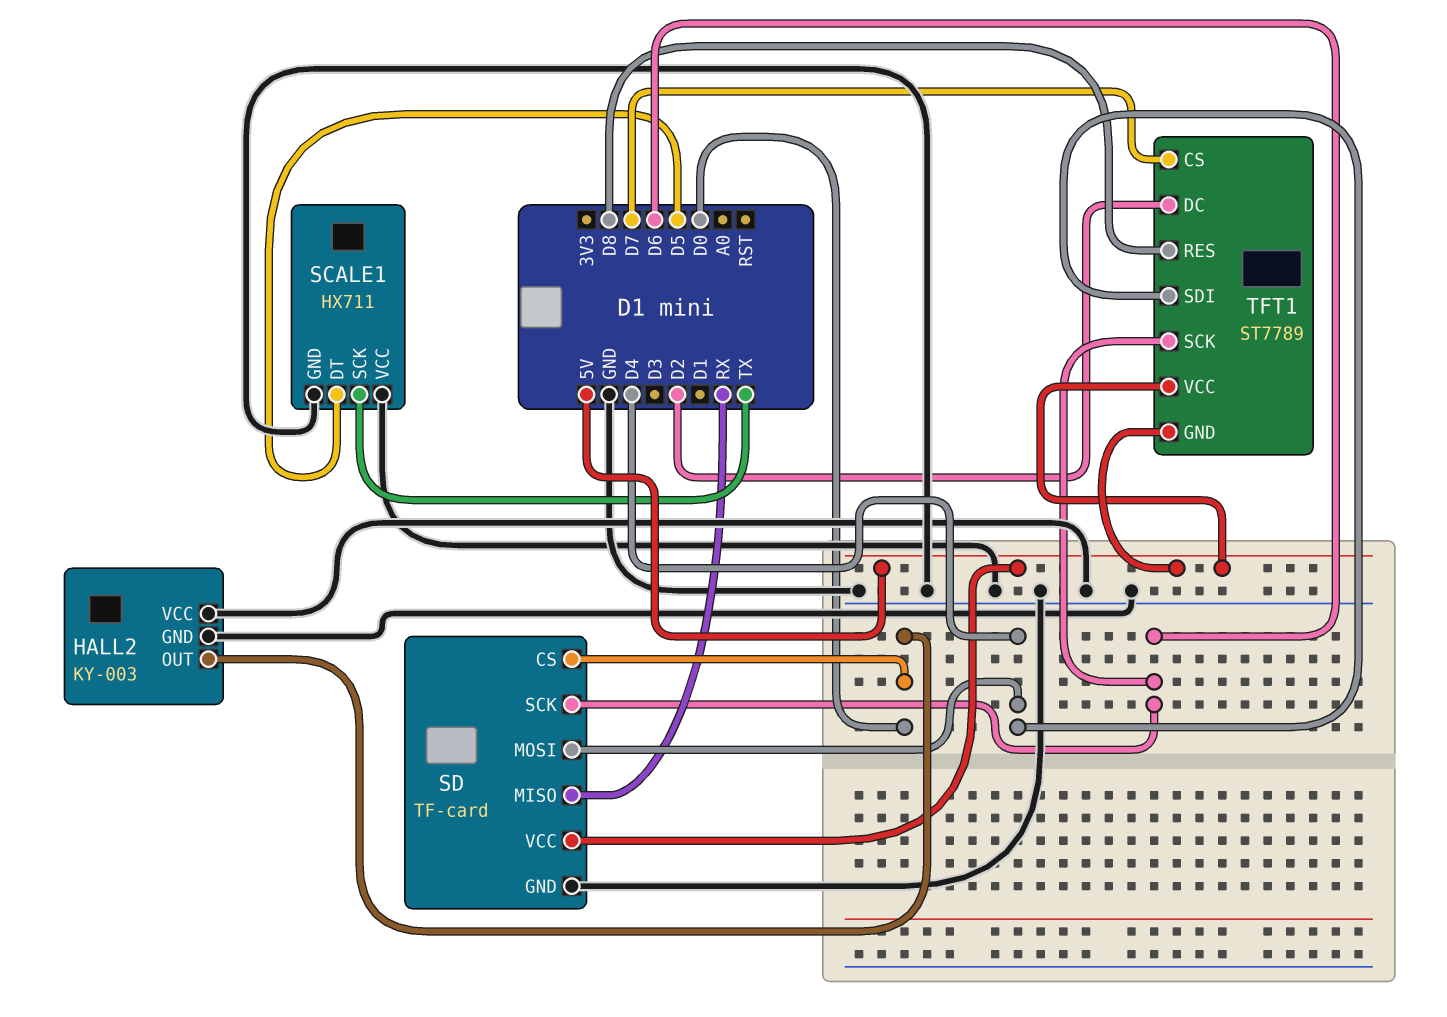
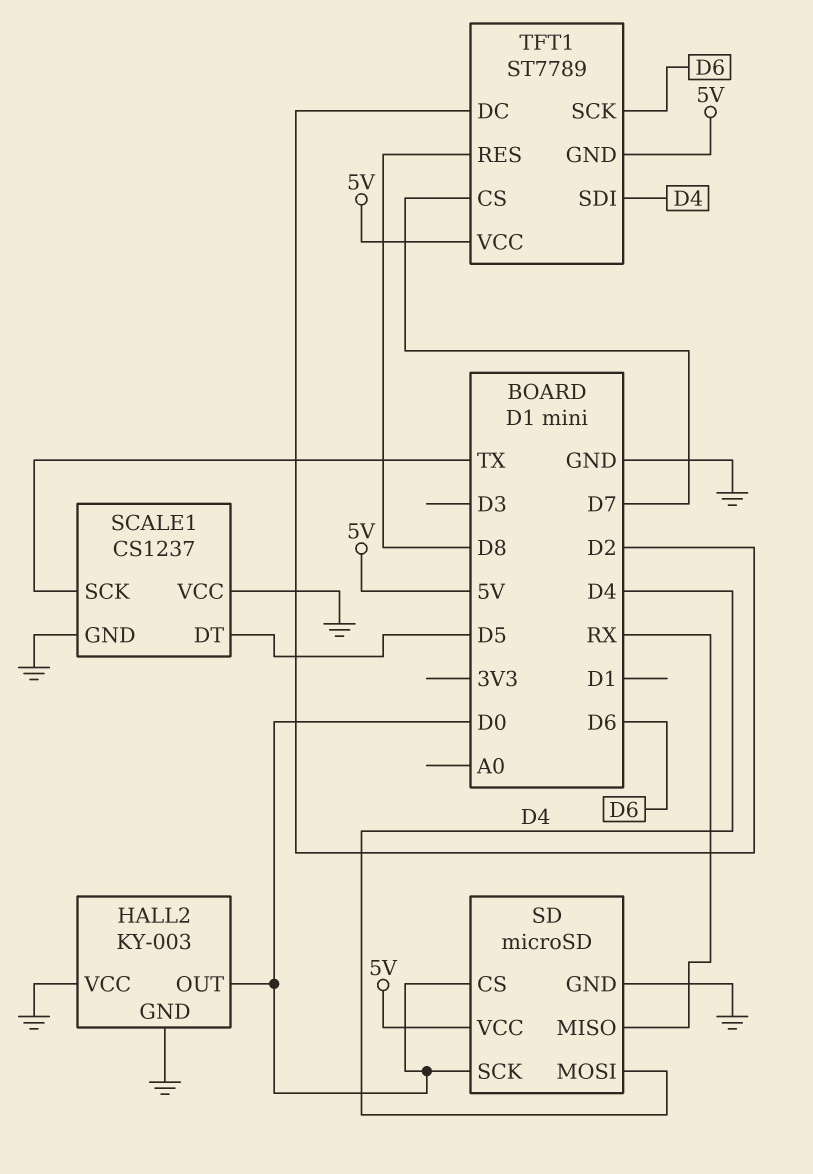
SCALE1: HX711 -> CS1237
SD: TF-card -> microSD
SD pin SCK: D6 -> D0

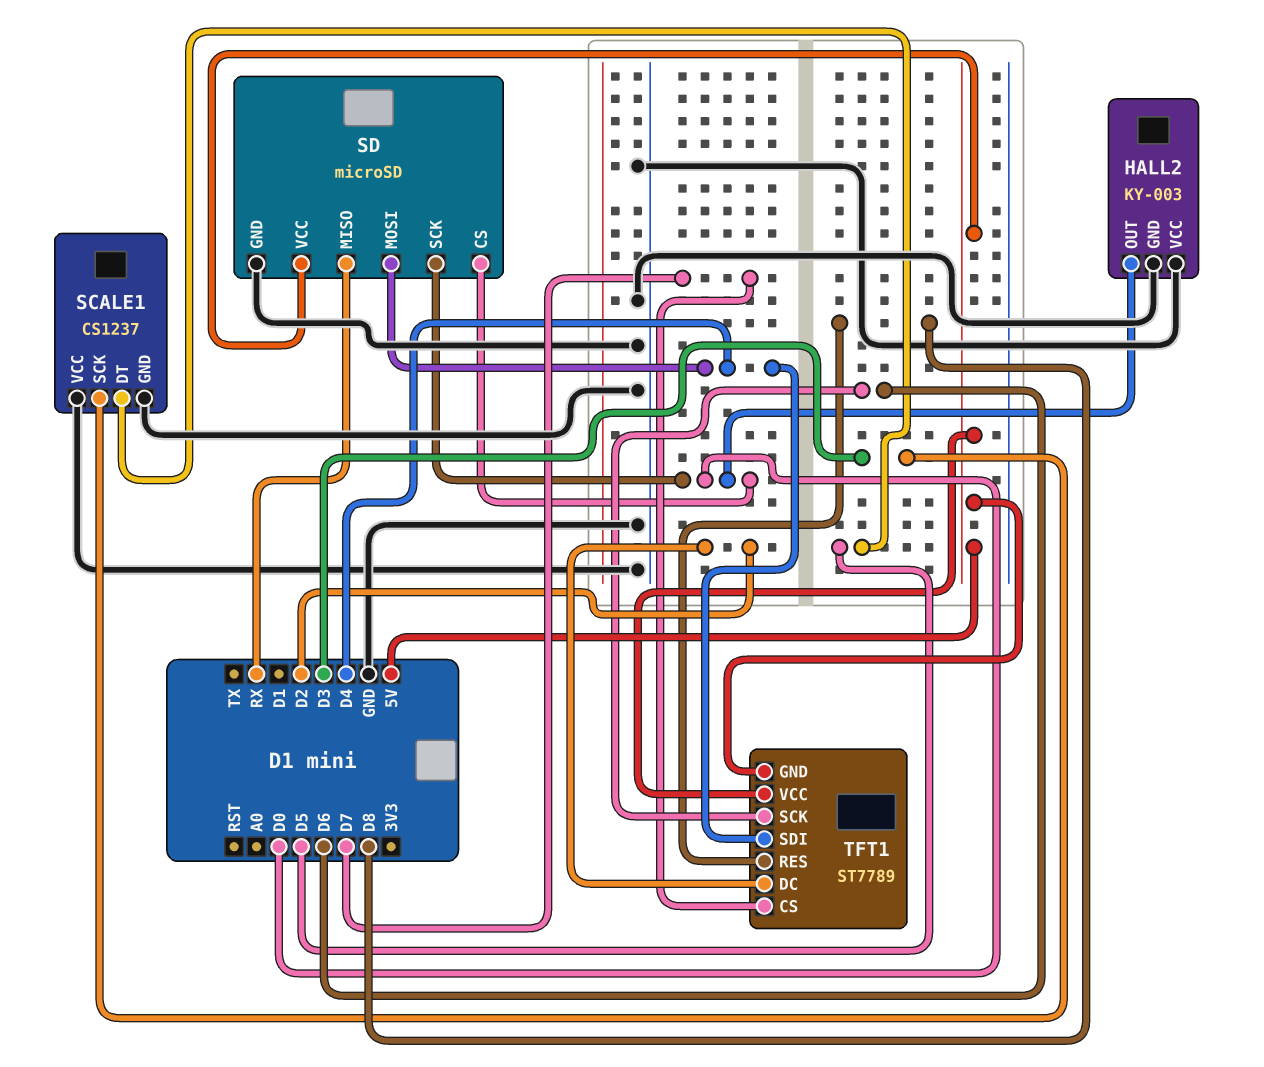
SCALE1 pin SCK: TX -> D3

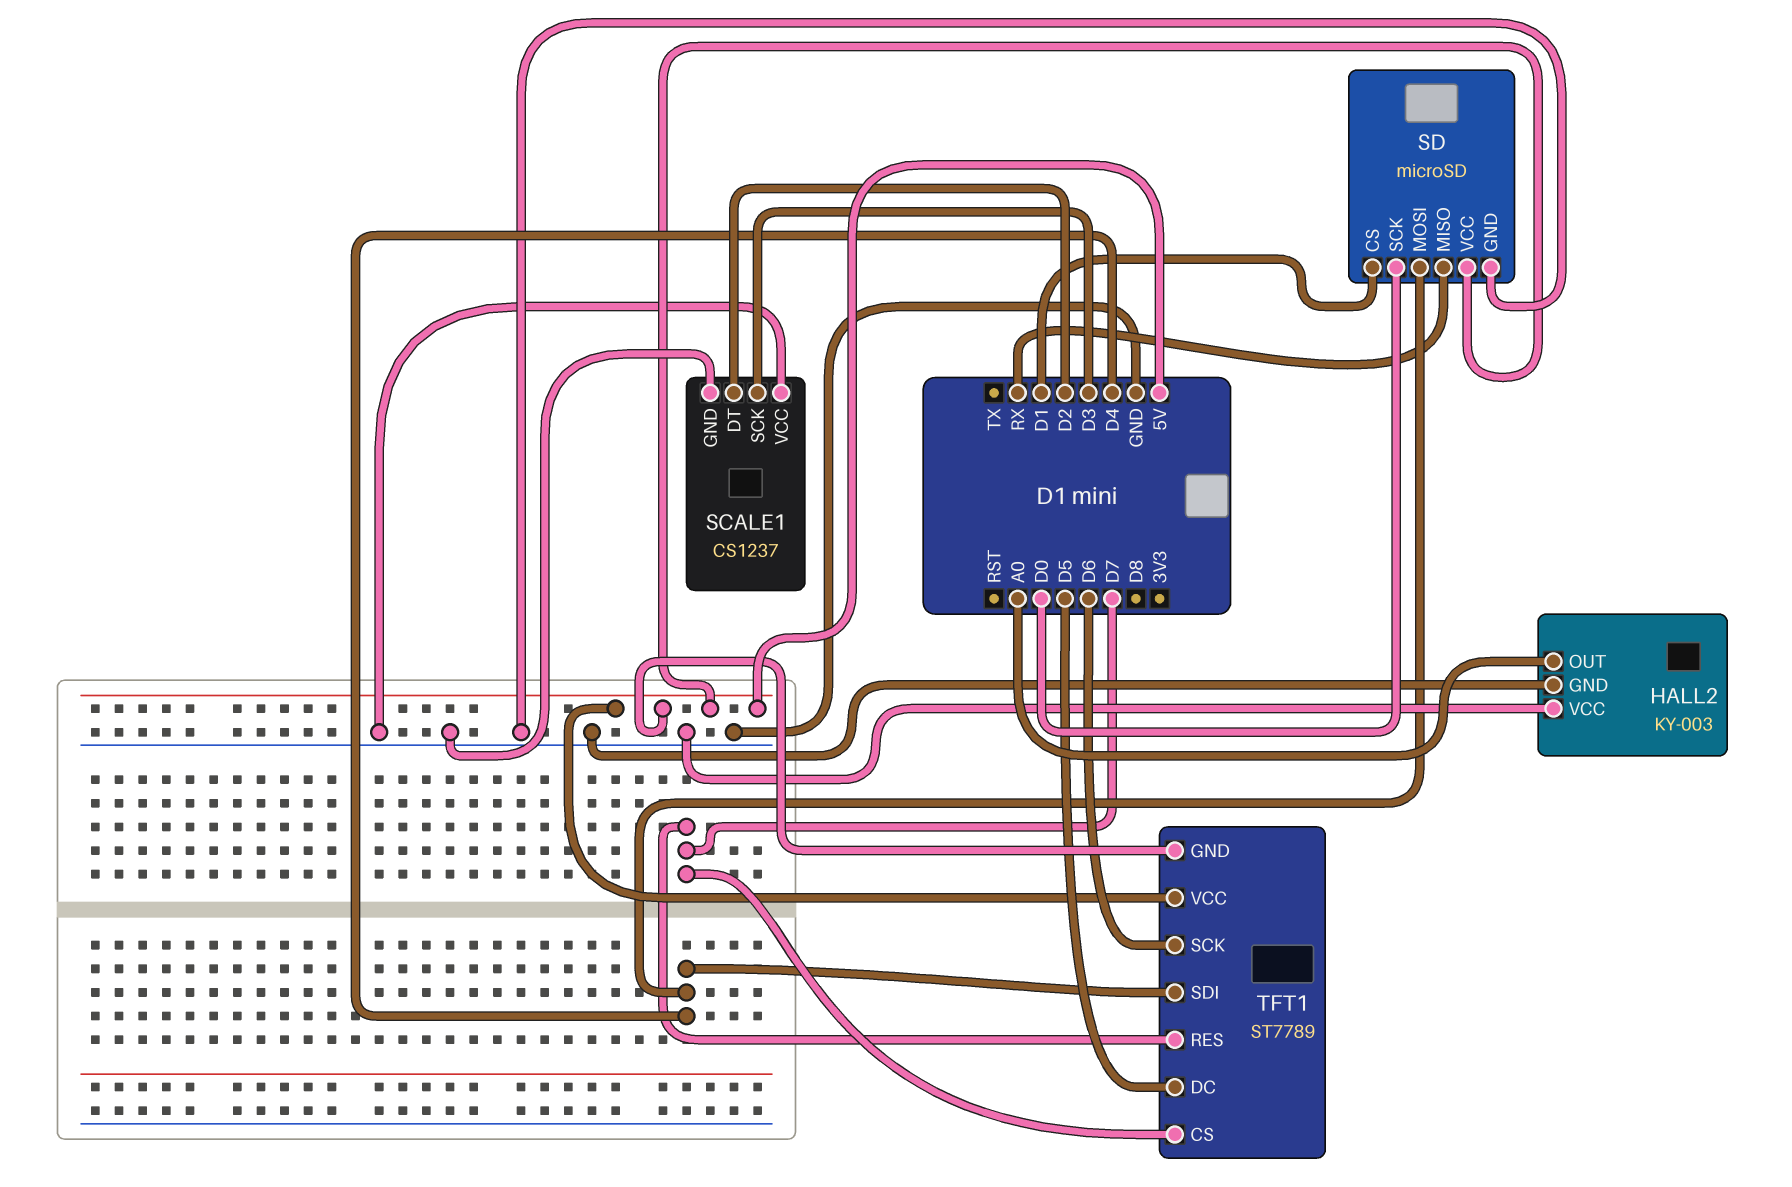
HALL2 pin OUT: D0 -> A0
SCALE1 pin DT: D5 -> D2
SD pin CS: D0 -> D1
TFT1 pin DC: D2 -> D5
TFT1 pin RES: D8 -> D7

